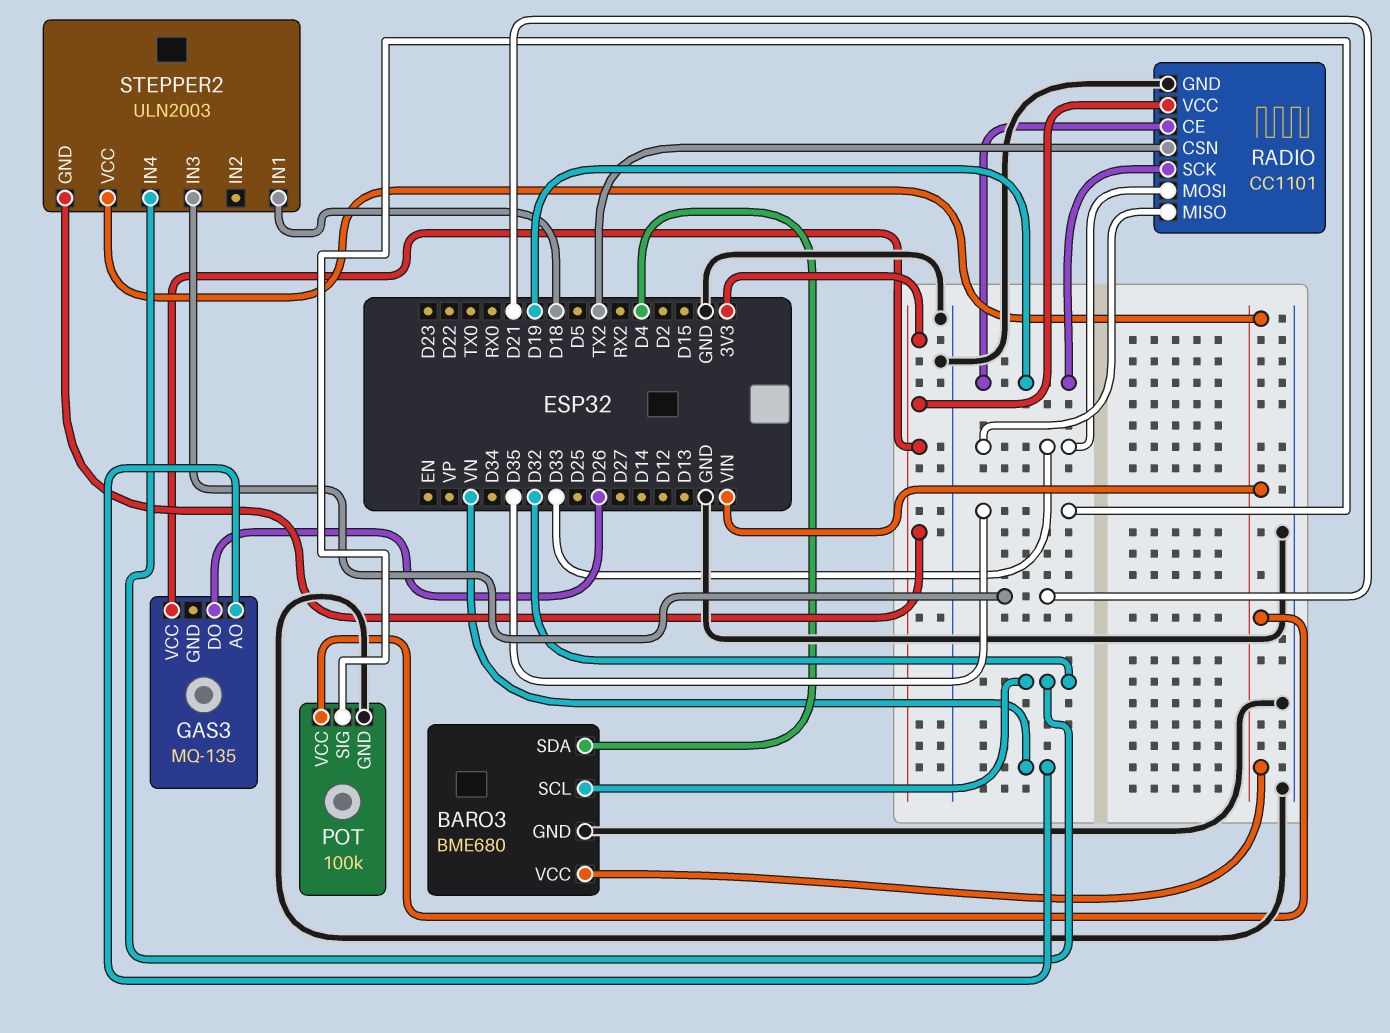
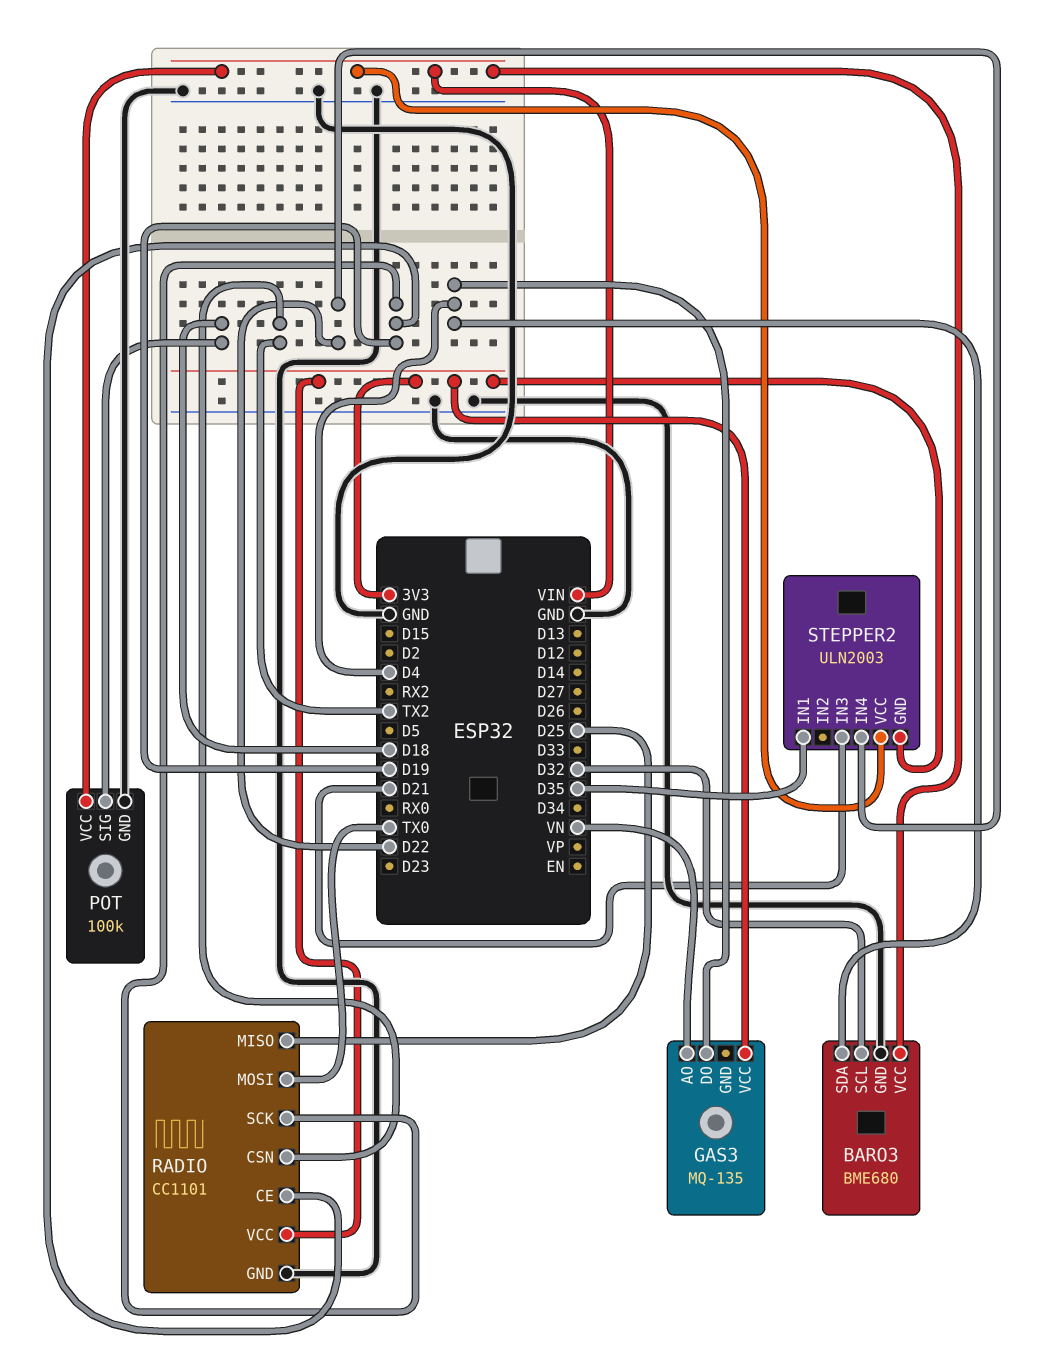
GAS3 pin DO: D26 -> D4
POT pin SIG: D35 -> D18
RADIO pin MISO: D33 -> D25
RADIO pin MOSI: D33 -> TX0
STEPPER2 pin IN1: D18 -> D35
STEPPER2 pin IN4: D32 -> D22

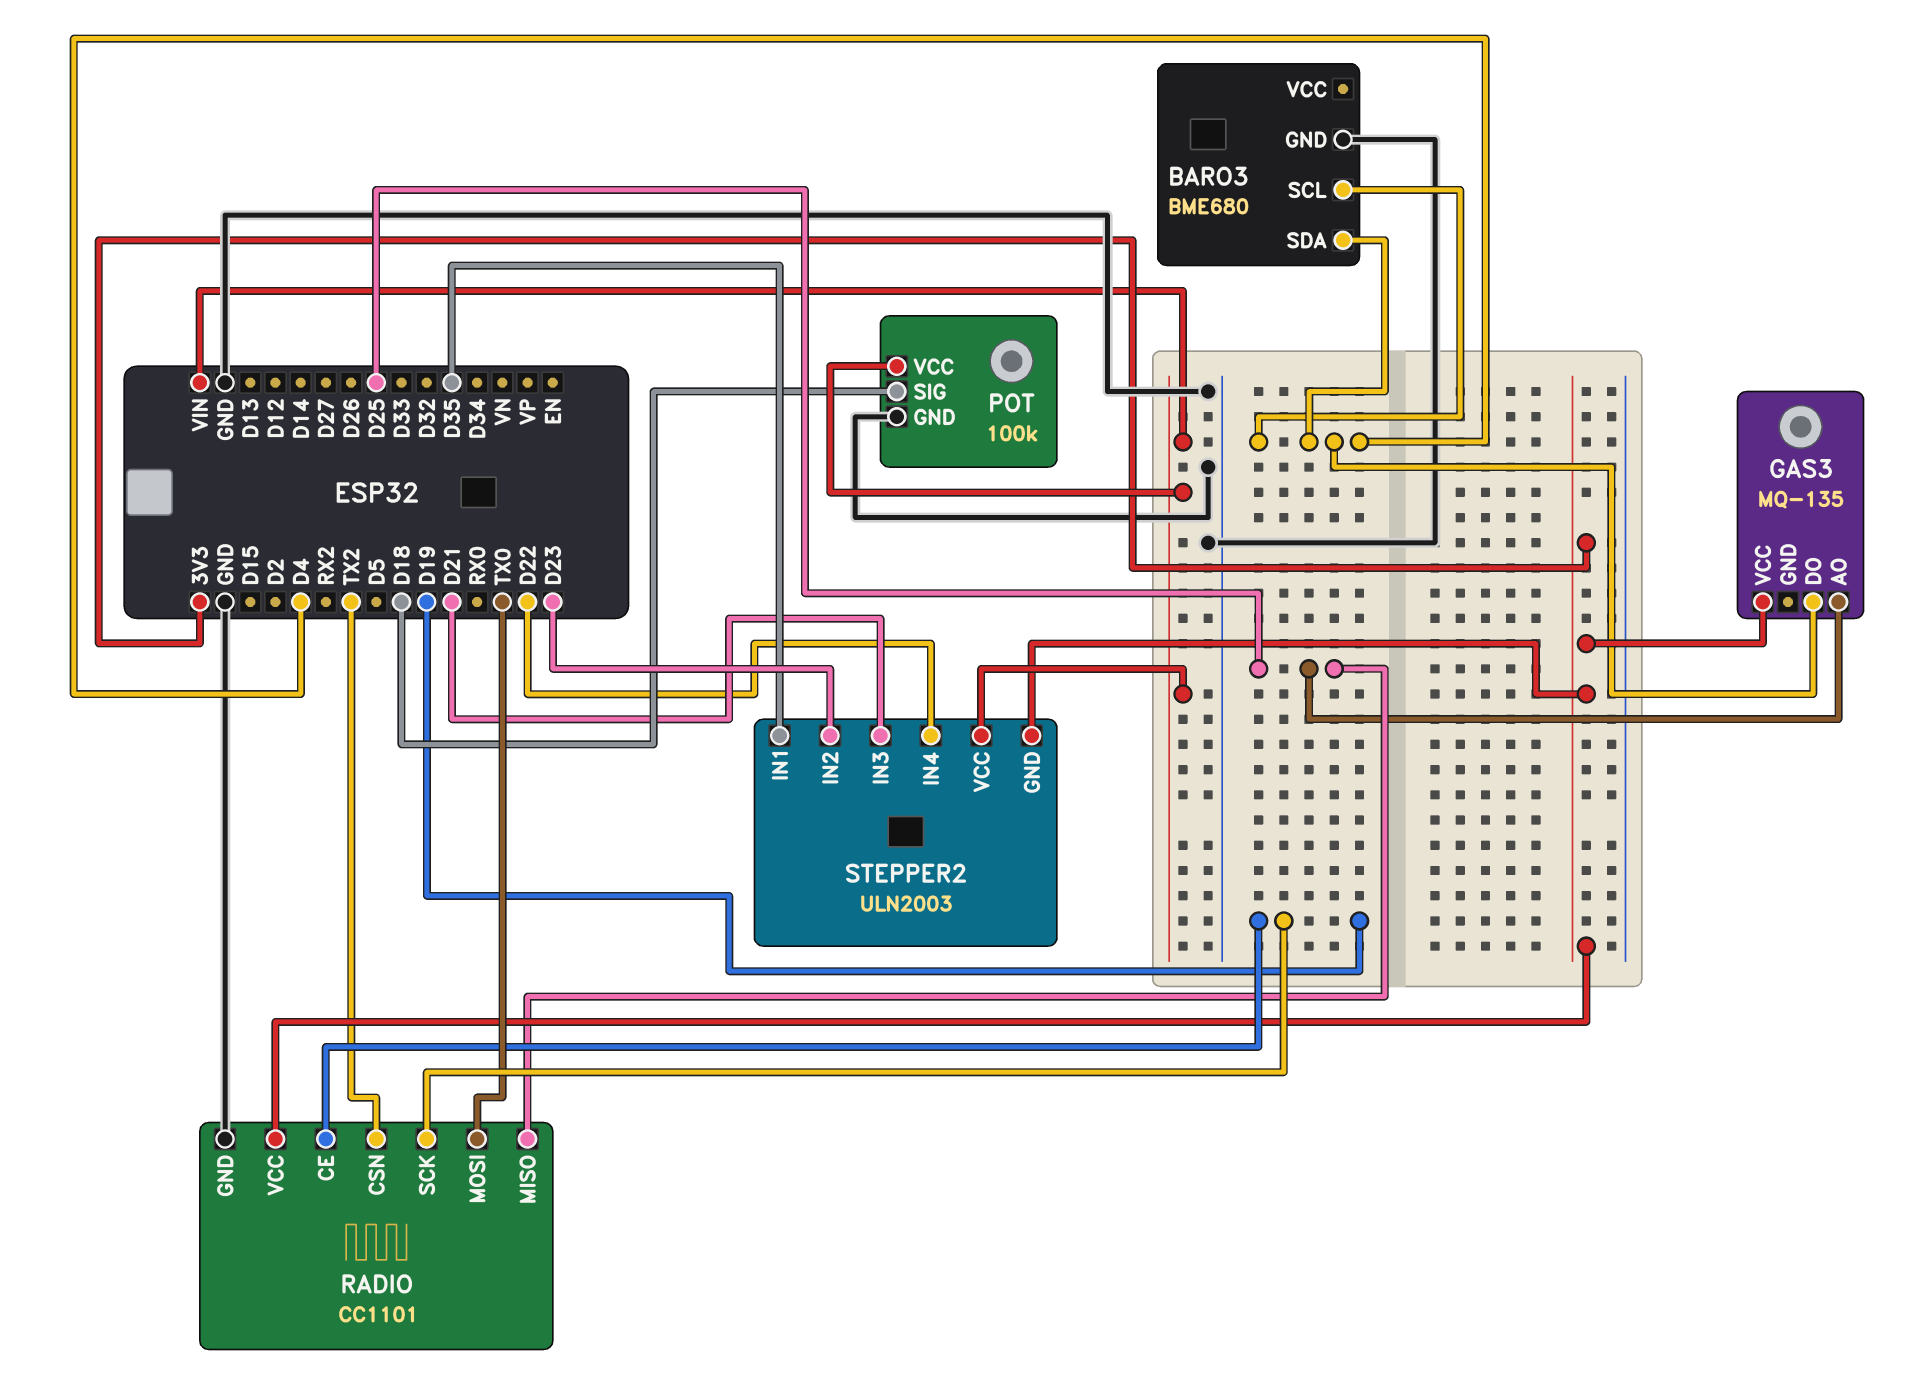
BARO3 pin SCL: D32 -> D4
BARO3 pin VCC: VIN -> none
GAS3 pin AO: VN -> D25
STEPPER2 pin IN2: none -> D23

